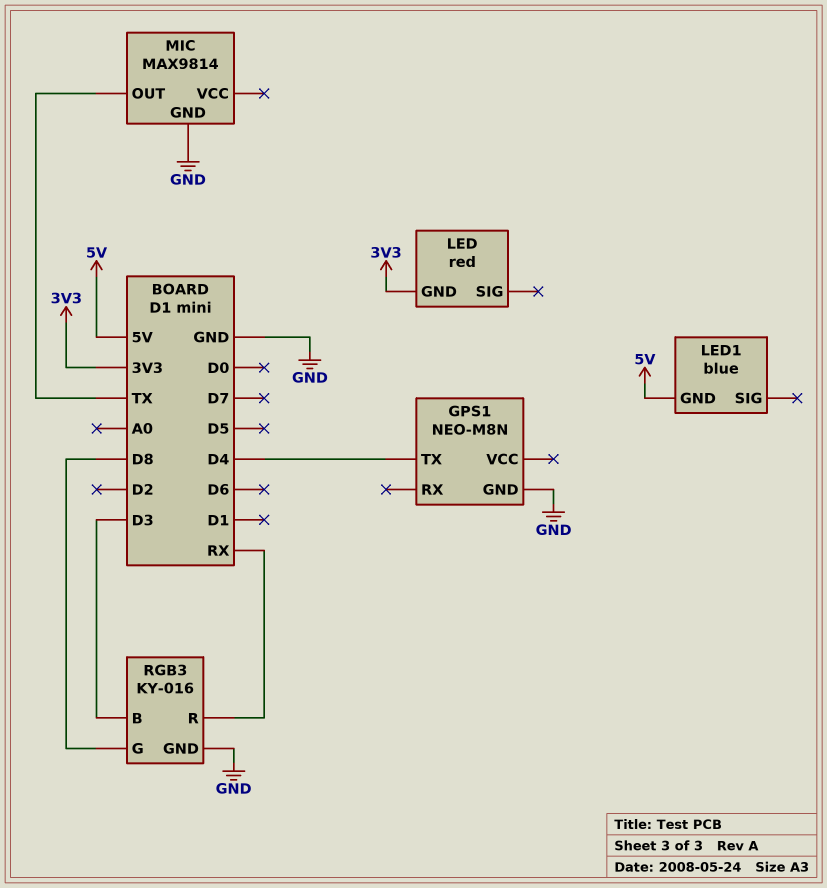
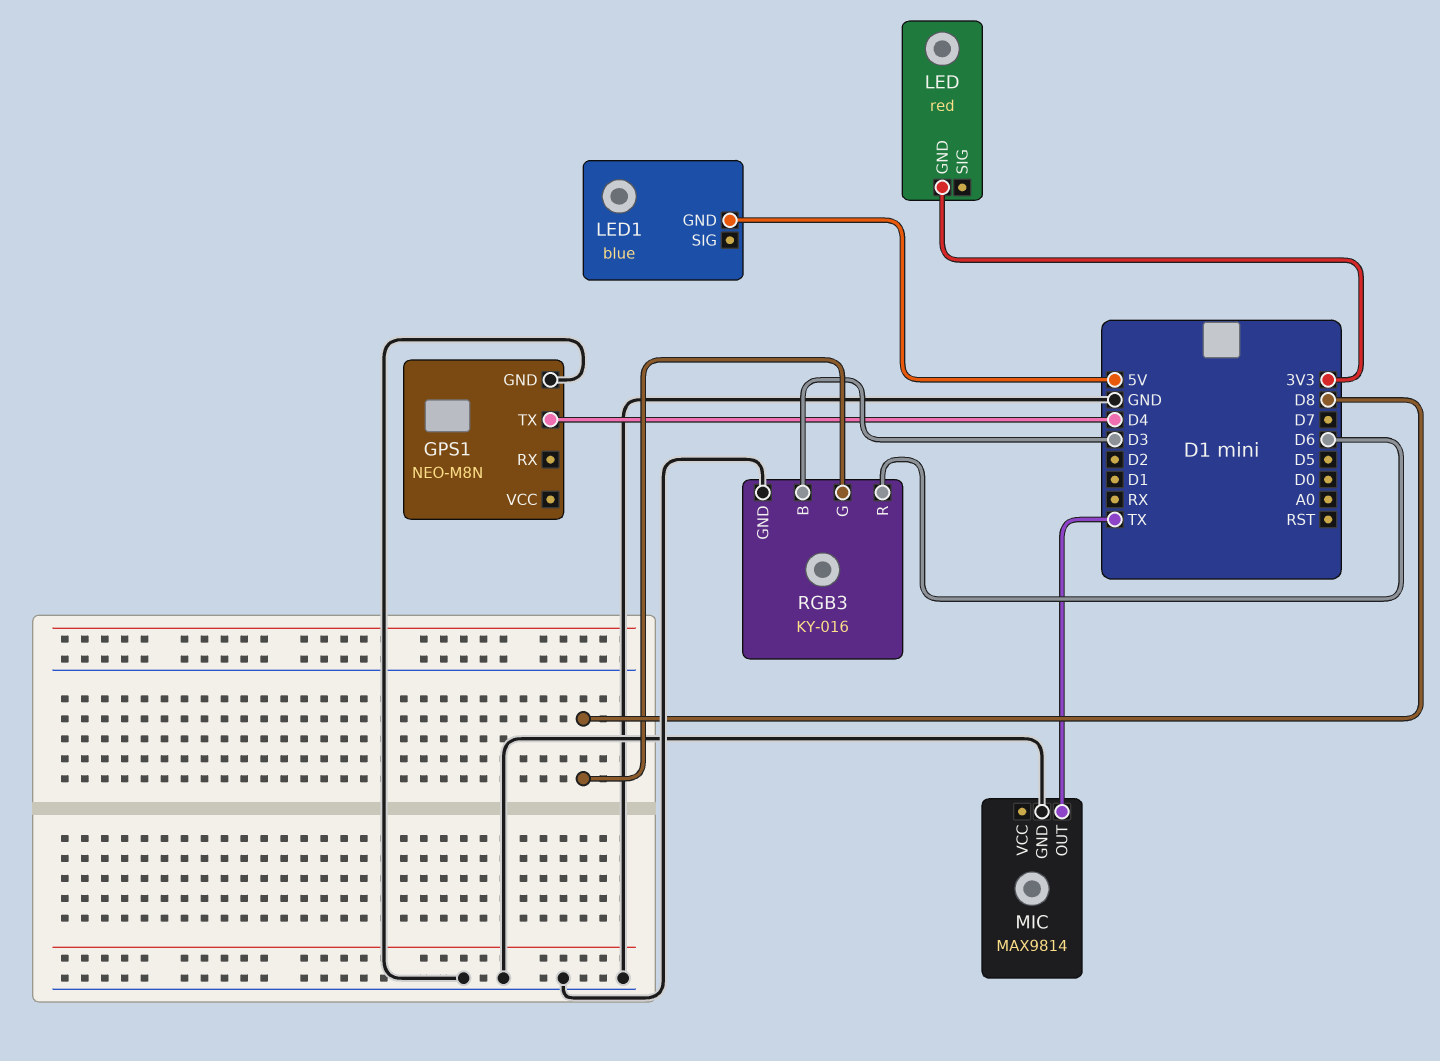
RGB3 pin R: RX -> D6

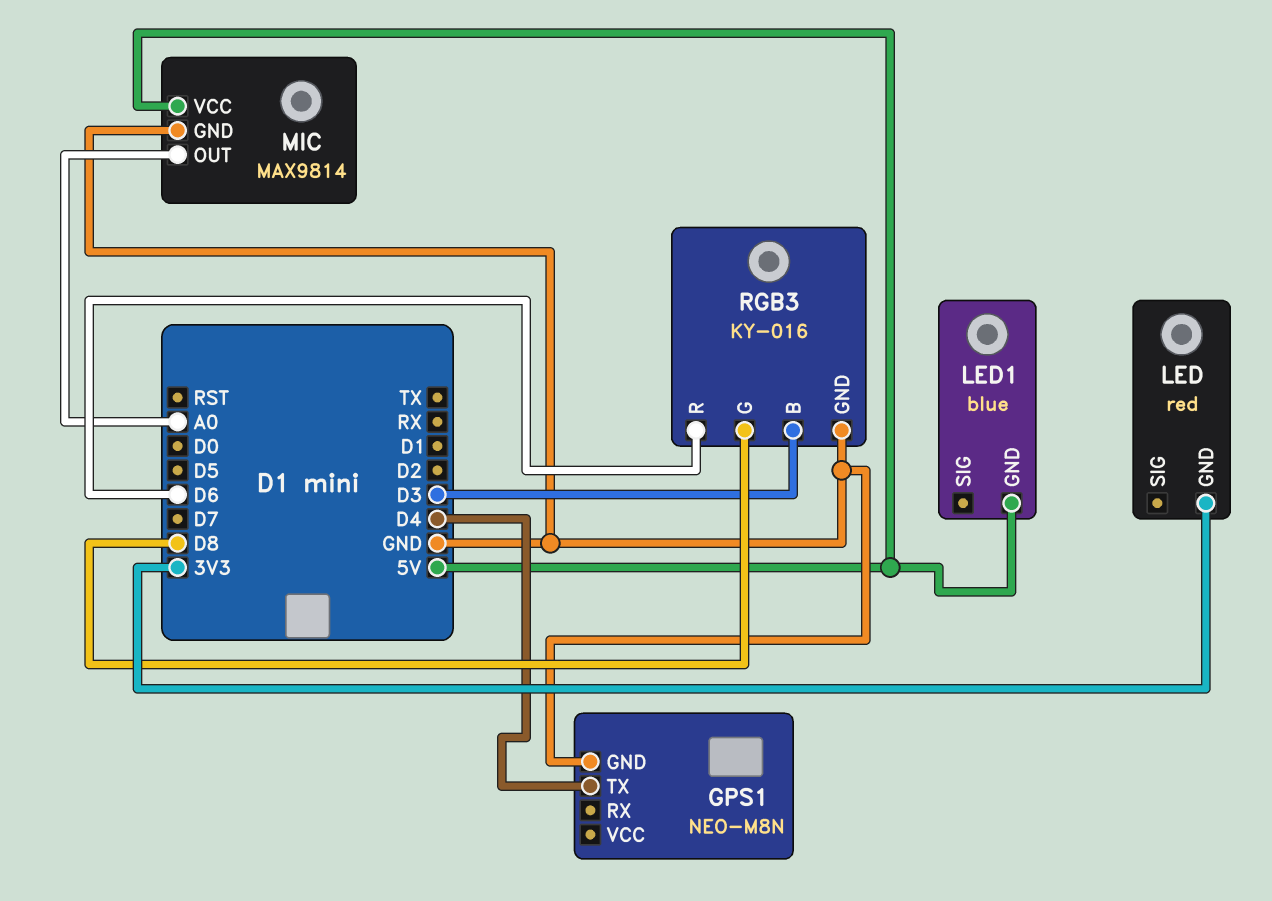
MIC pin OUT: TX -> A0
MIC pin VCC: none -> 5V

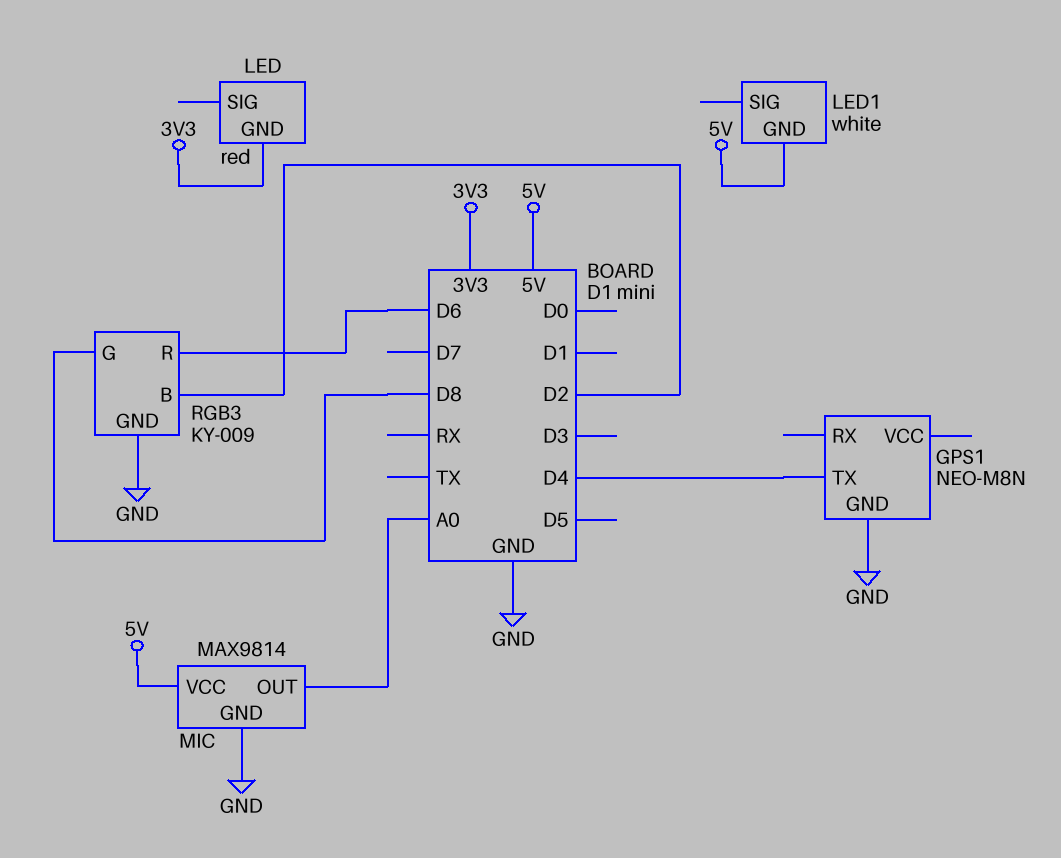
LED1: blue -> white
RGB3: KY-016 -> KY-009
RGB3 pin B: D3 -> D2

